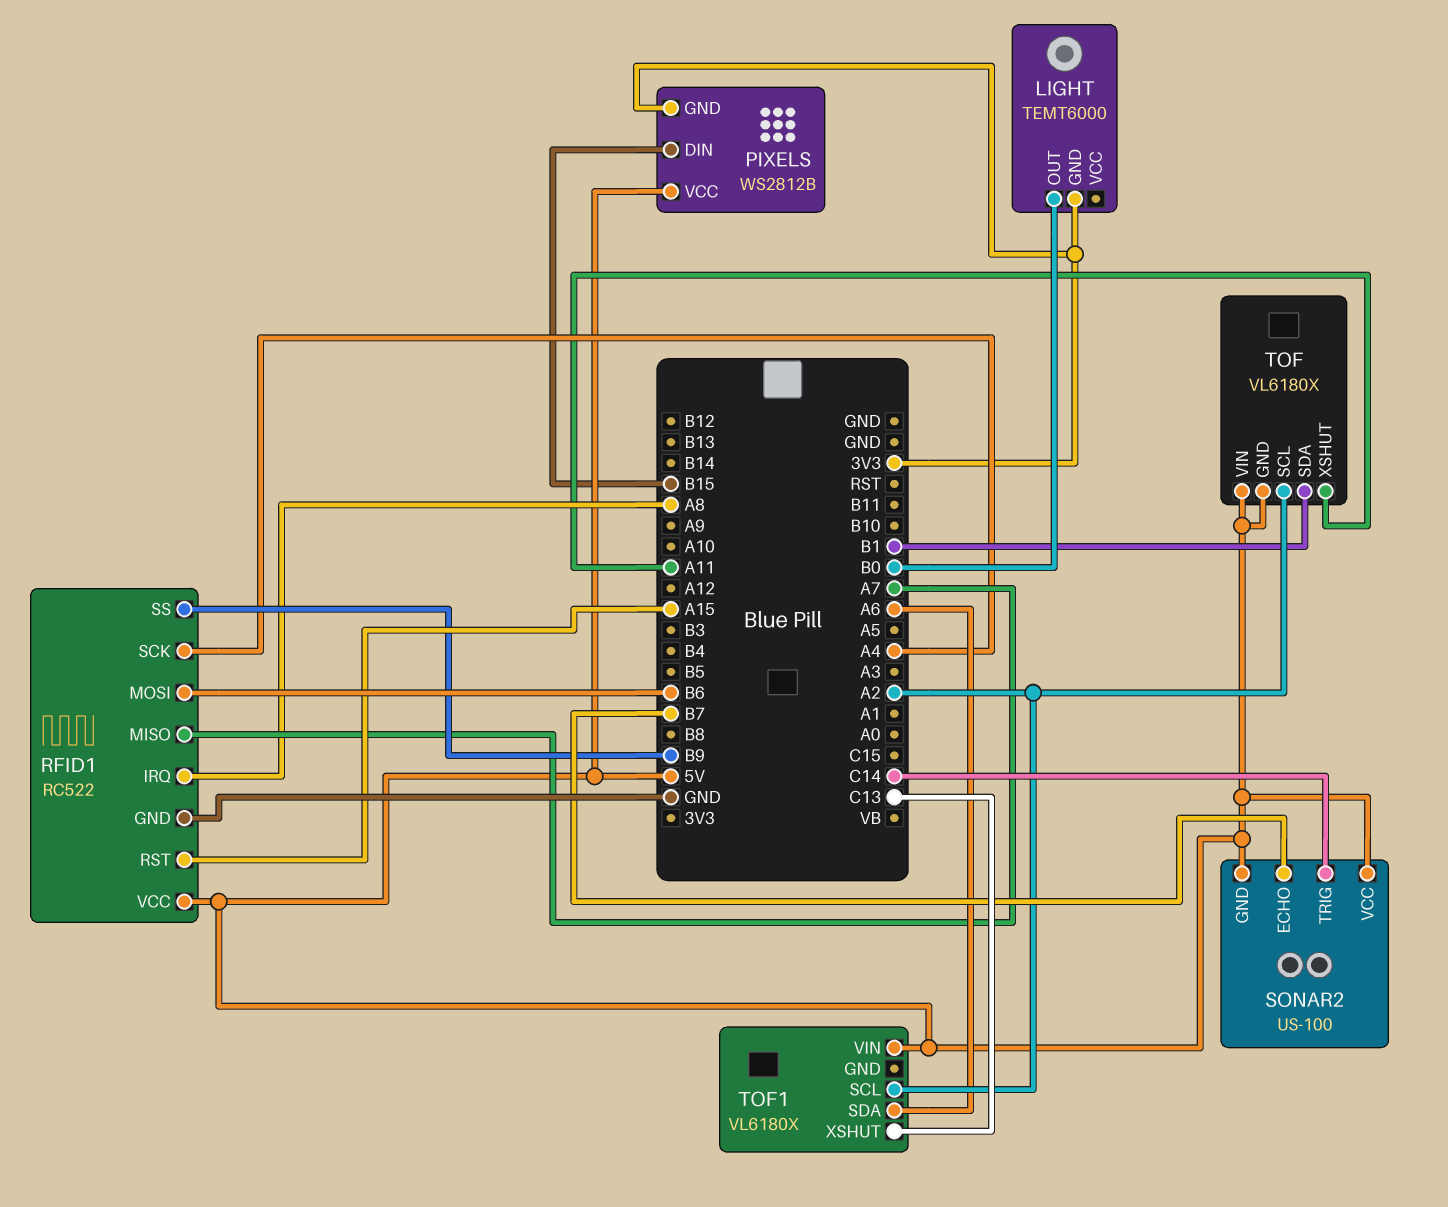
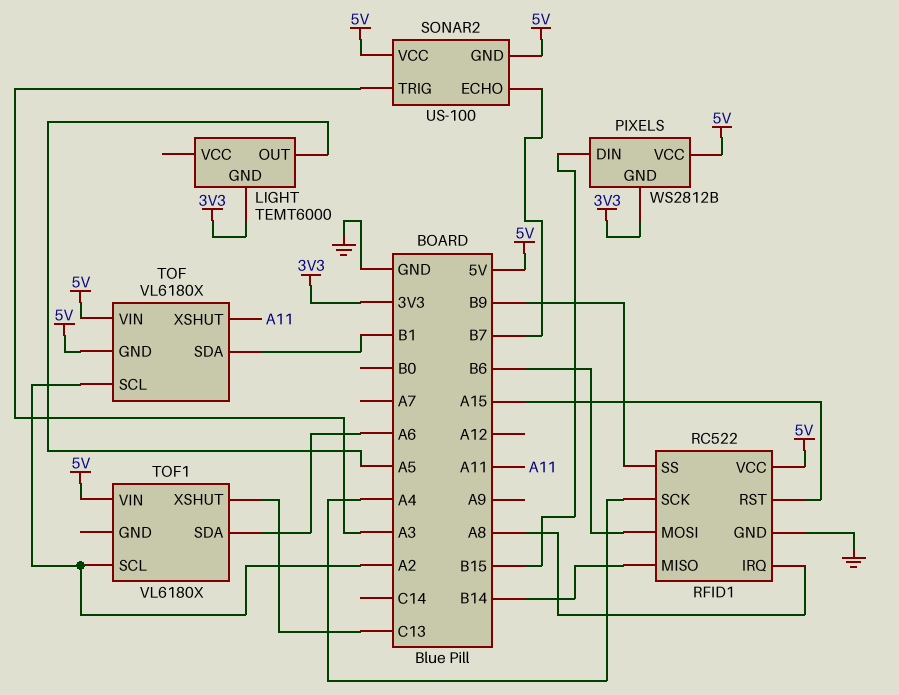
LIGHT pin OUT: B0 -> A5
RFID1 pin MISO: A7 -> B14
SONAR2 pin TRIG: C14 -> A3

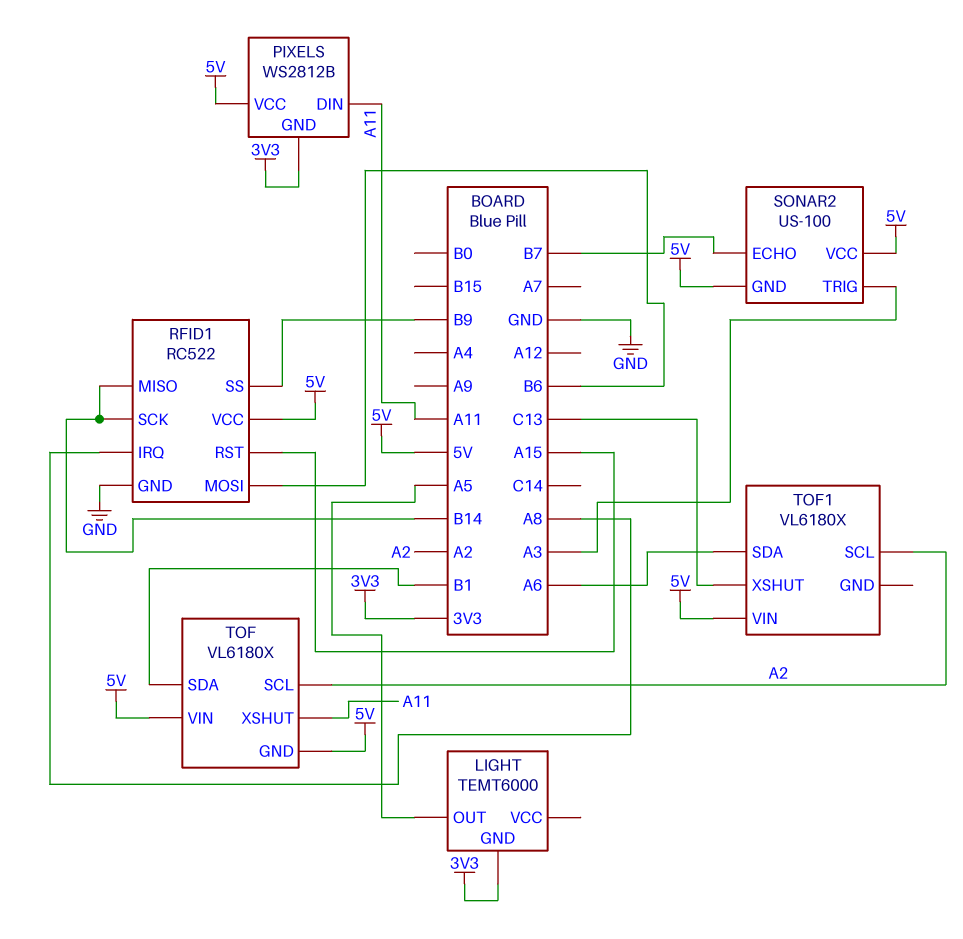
PIXELS pin DIN: B15 -> A11
RFID1 pin SCK: A4 -> B14

